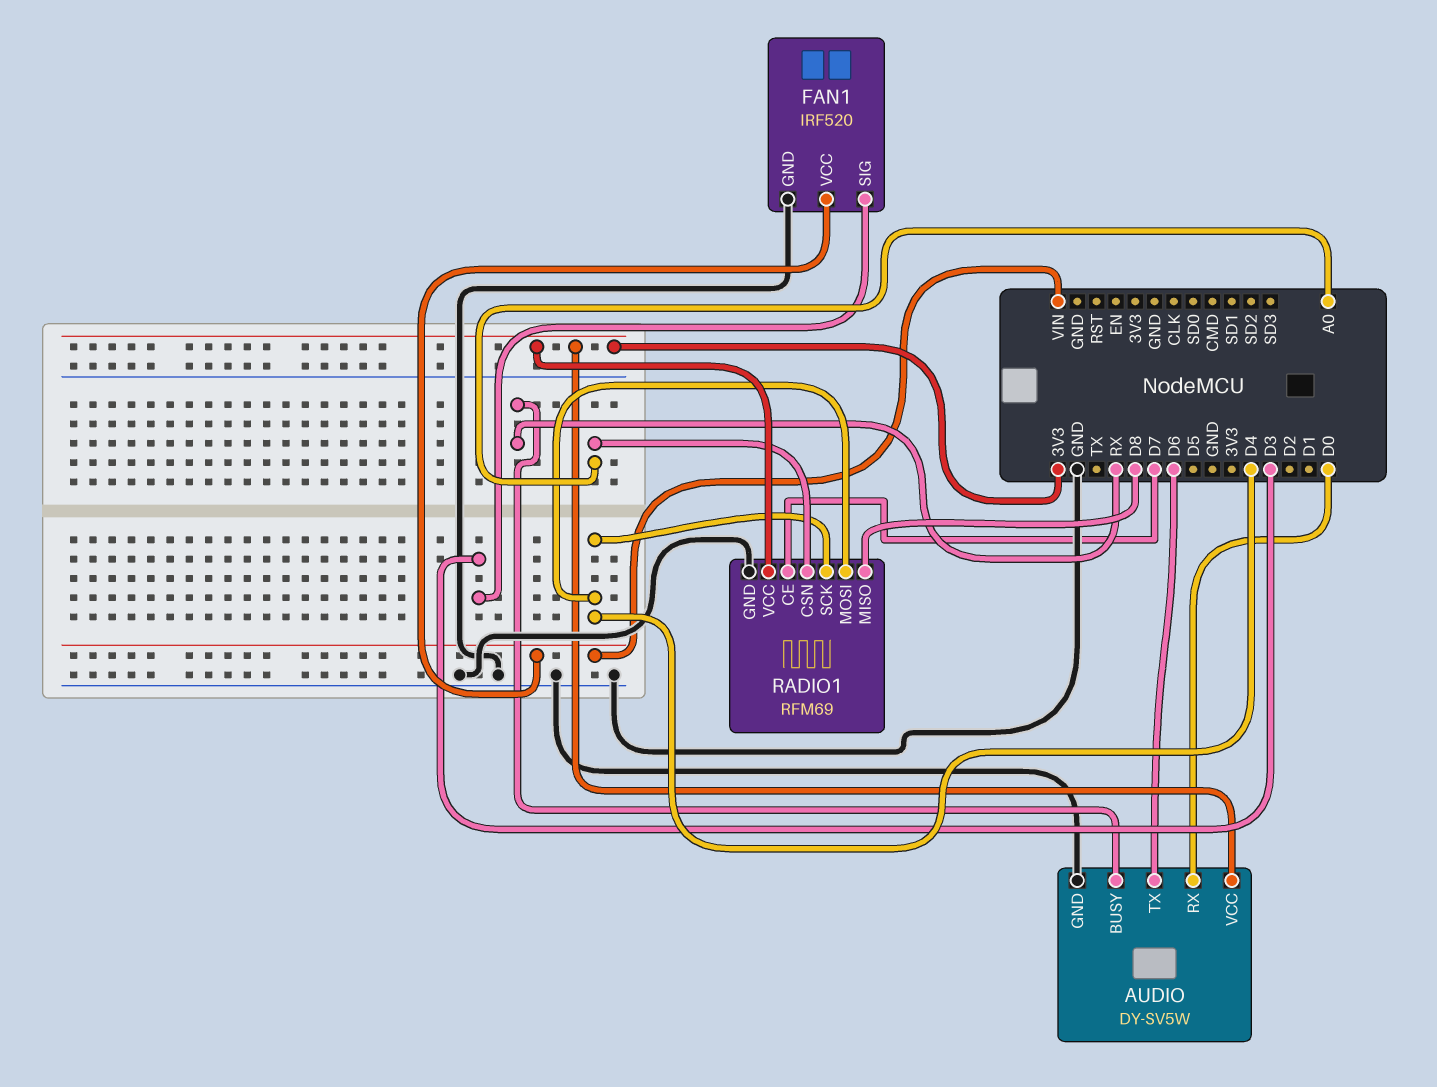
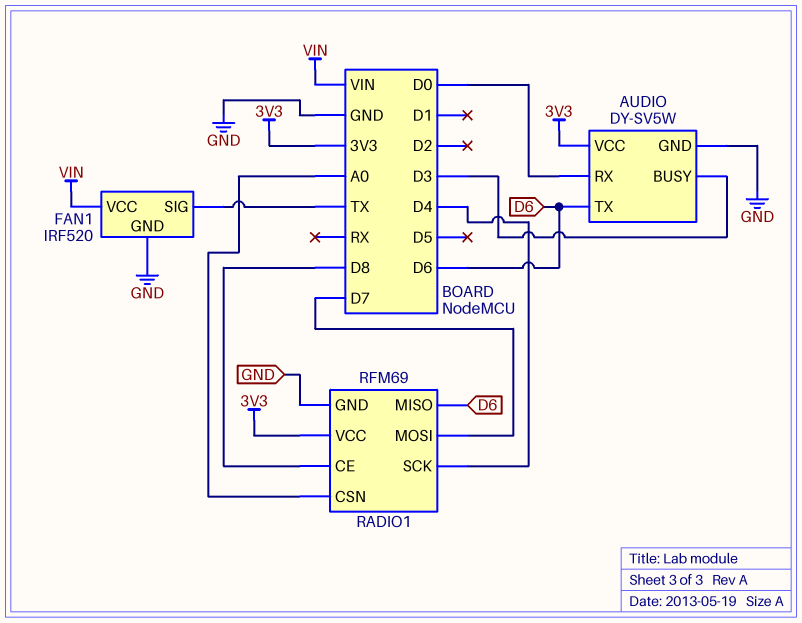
AUDIO pin BUSY: RX -> D3
FAN1 pin SIG: D3 -> TX
RADIO1 pin CE: D7 -> D8
RADIO1 pin MISO: D8 -> D6
RADIO1 pin MOSI: D4 -> D7

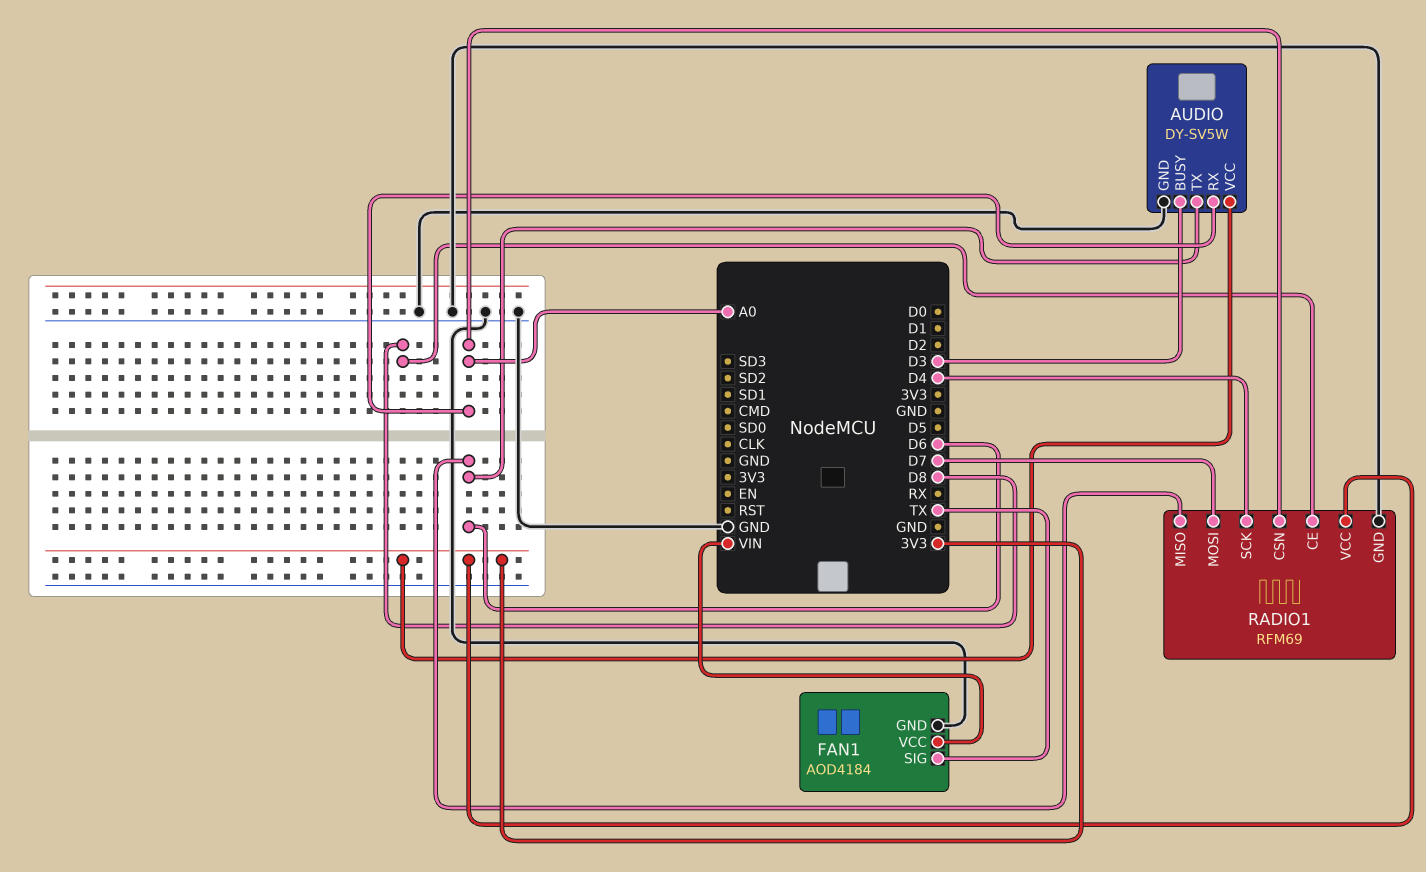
AUDIO pin RX: D0 -> A0
FAN1: IRF520 -> AOD4184

